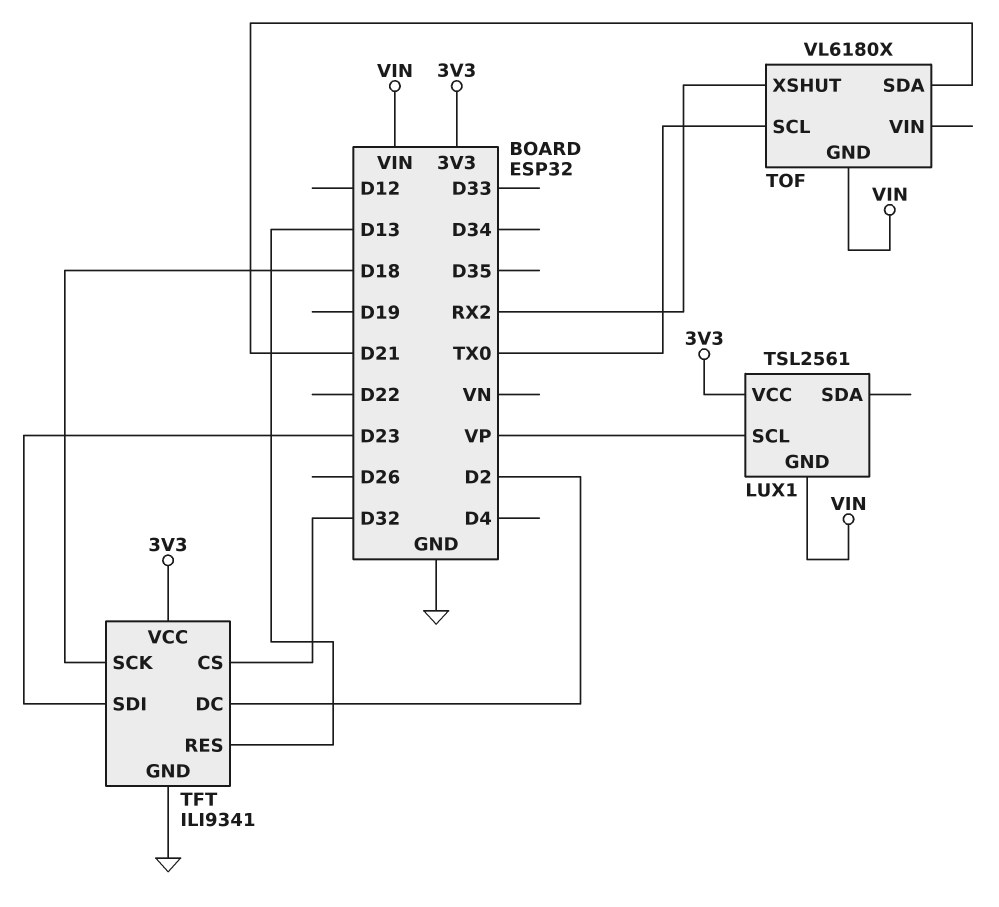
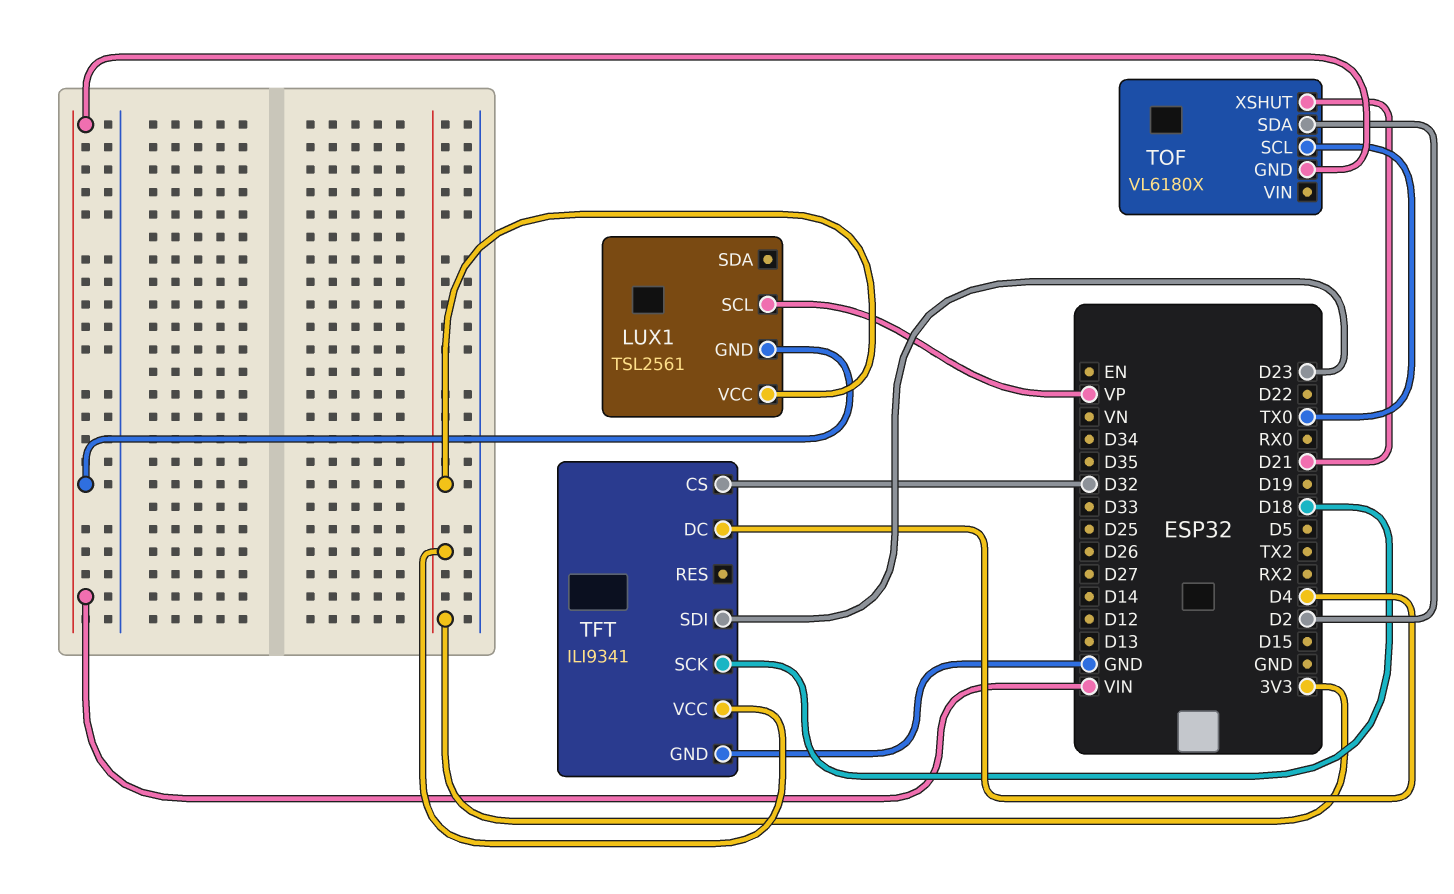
TFT pin DC: D2 -> D4
TFT pin RES: D13 -> none
TOF pin SDA: D21 -> D2
TOF pin XSHUT: RX2 -> D21

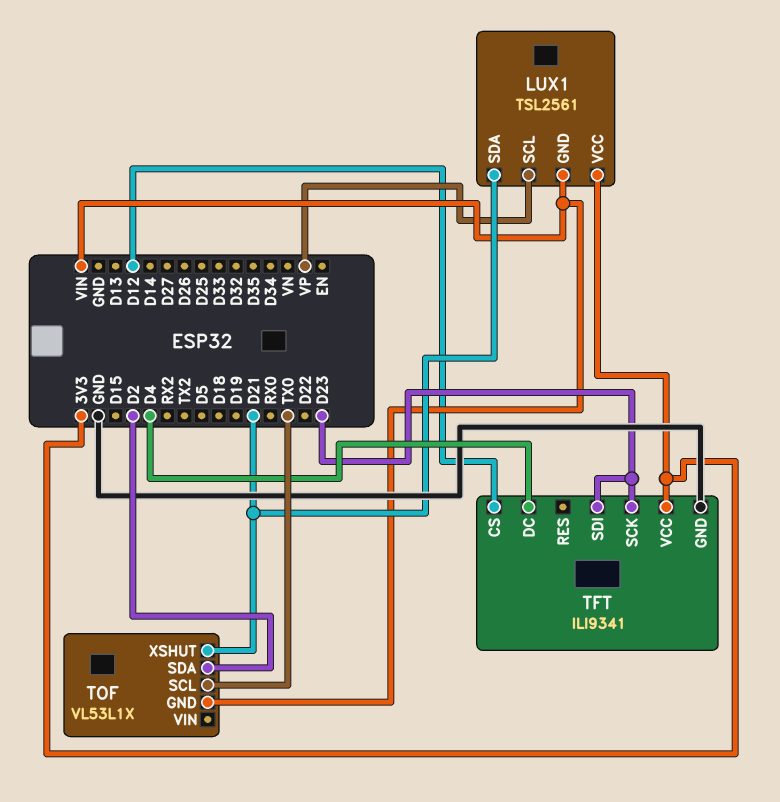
LUX1 pin SDA: none -> D21
TFT pin CS: D32 -> D12
TFT pin SCK: D18 -> D23
TOF: VL6180X -> VL53L1X

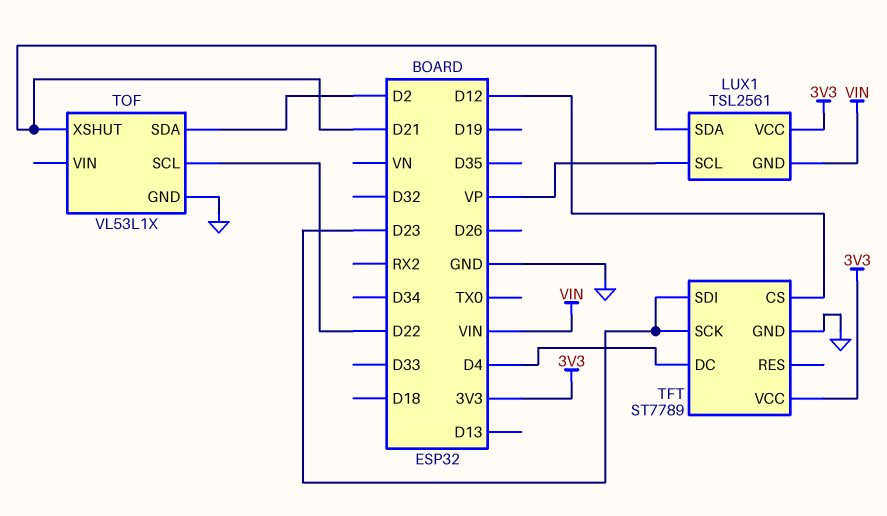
TFT: ILI9341 -> ST7789
TOF pin GND: VIN -> GND
TOF pin SCL: TX0 -> D22

